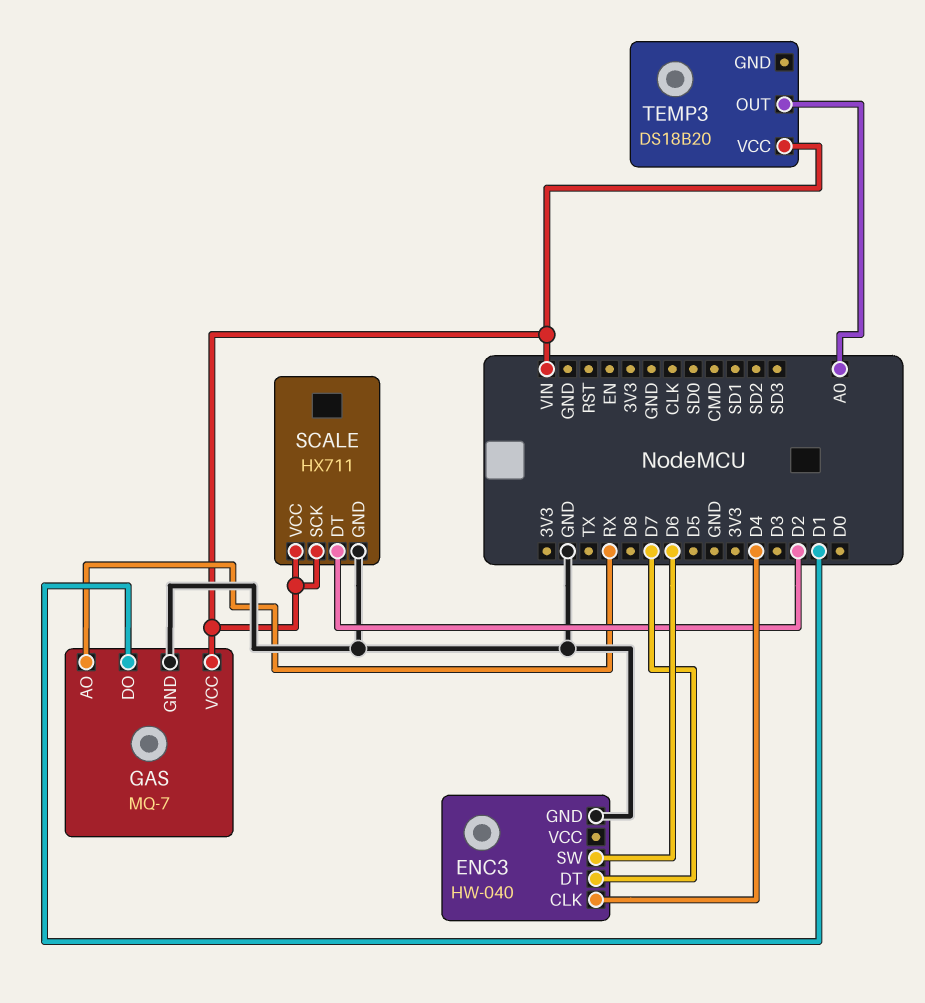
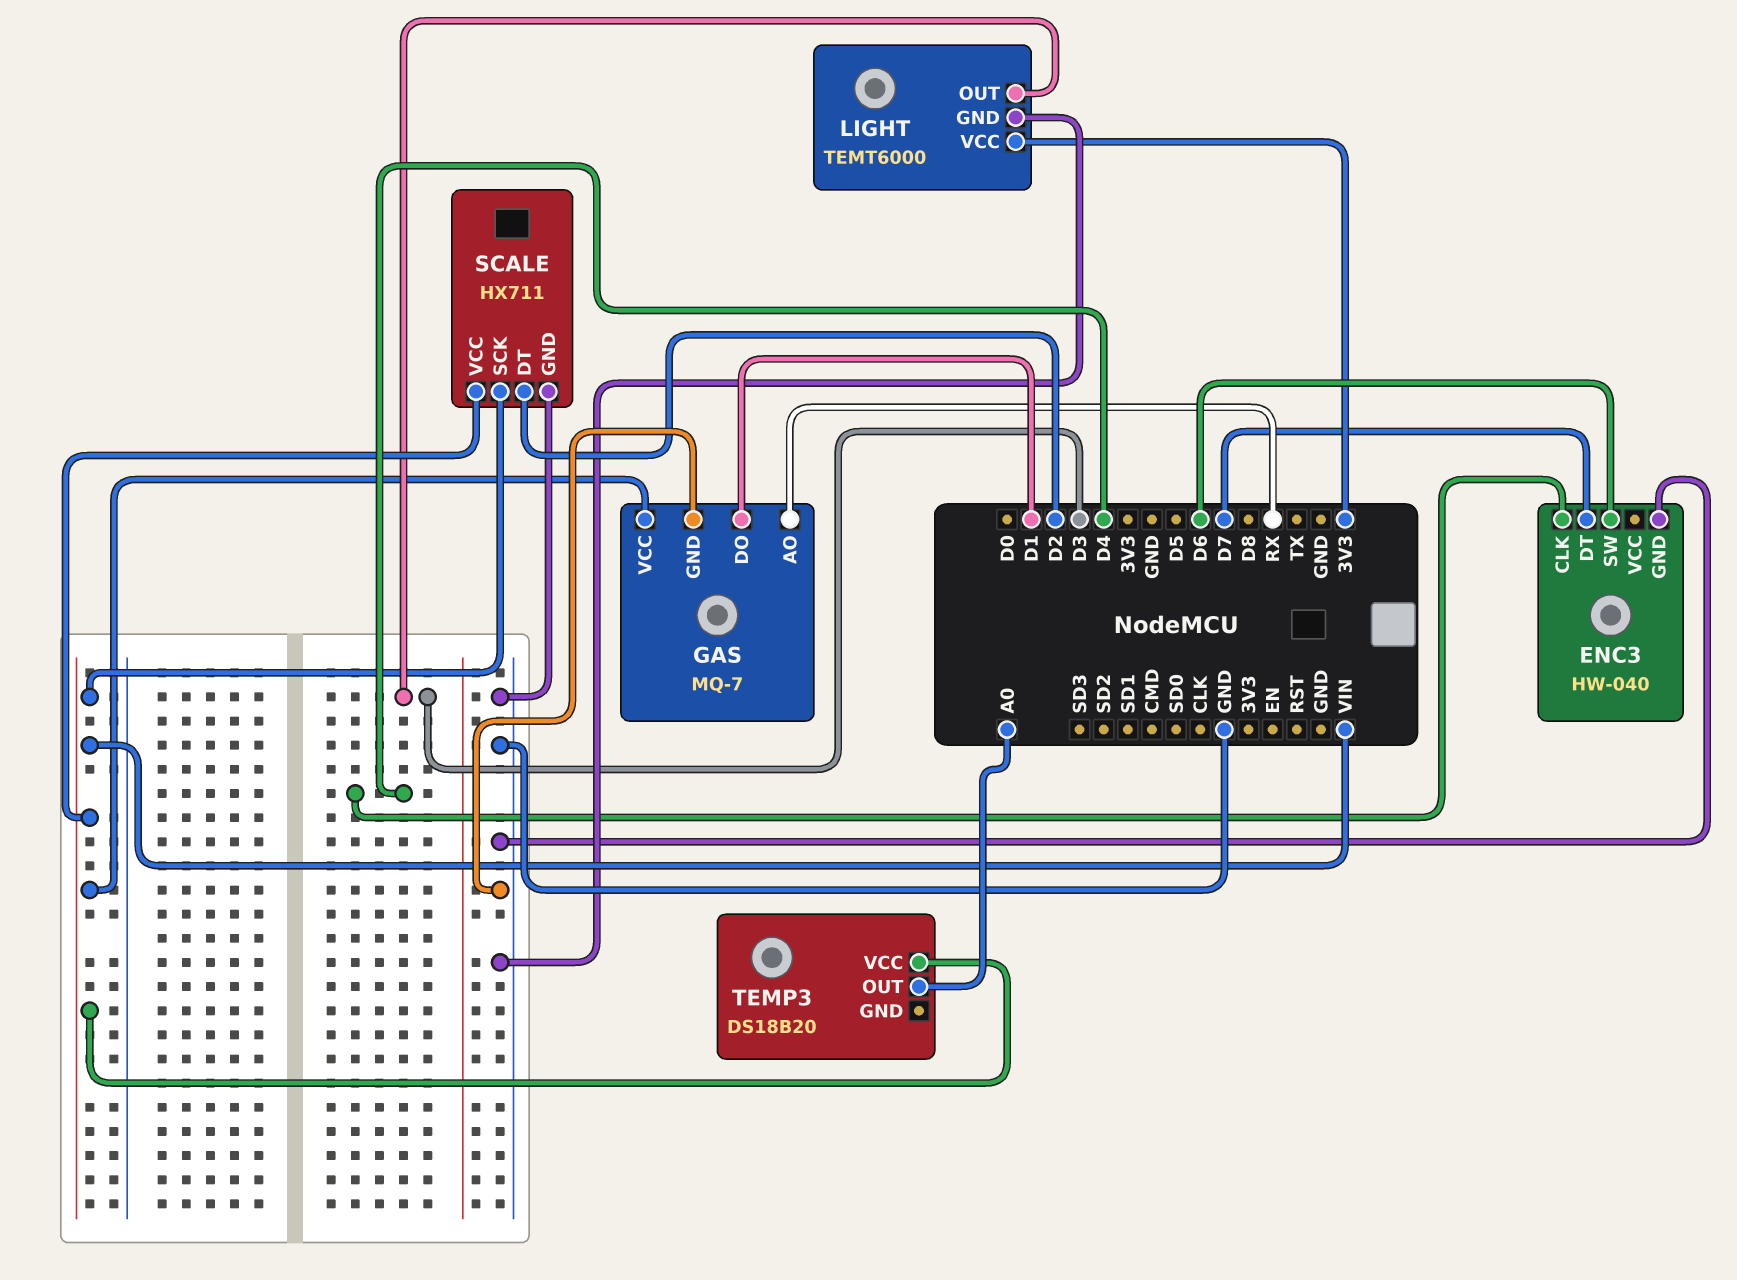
LIGHT: none -> TEMT6000
LIGHT pin GND: none -> GND
LIGHT pin OUT: none -> D3
LIGHT pin VCC: none -> 3V3

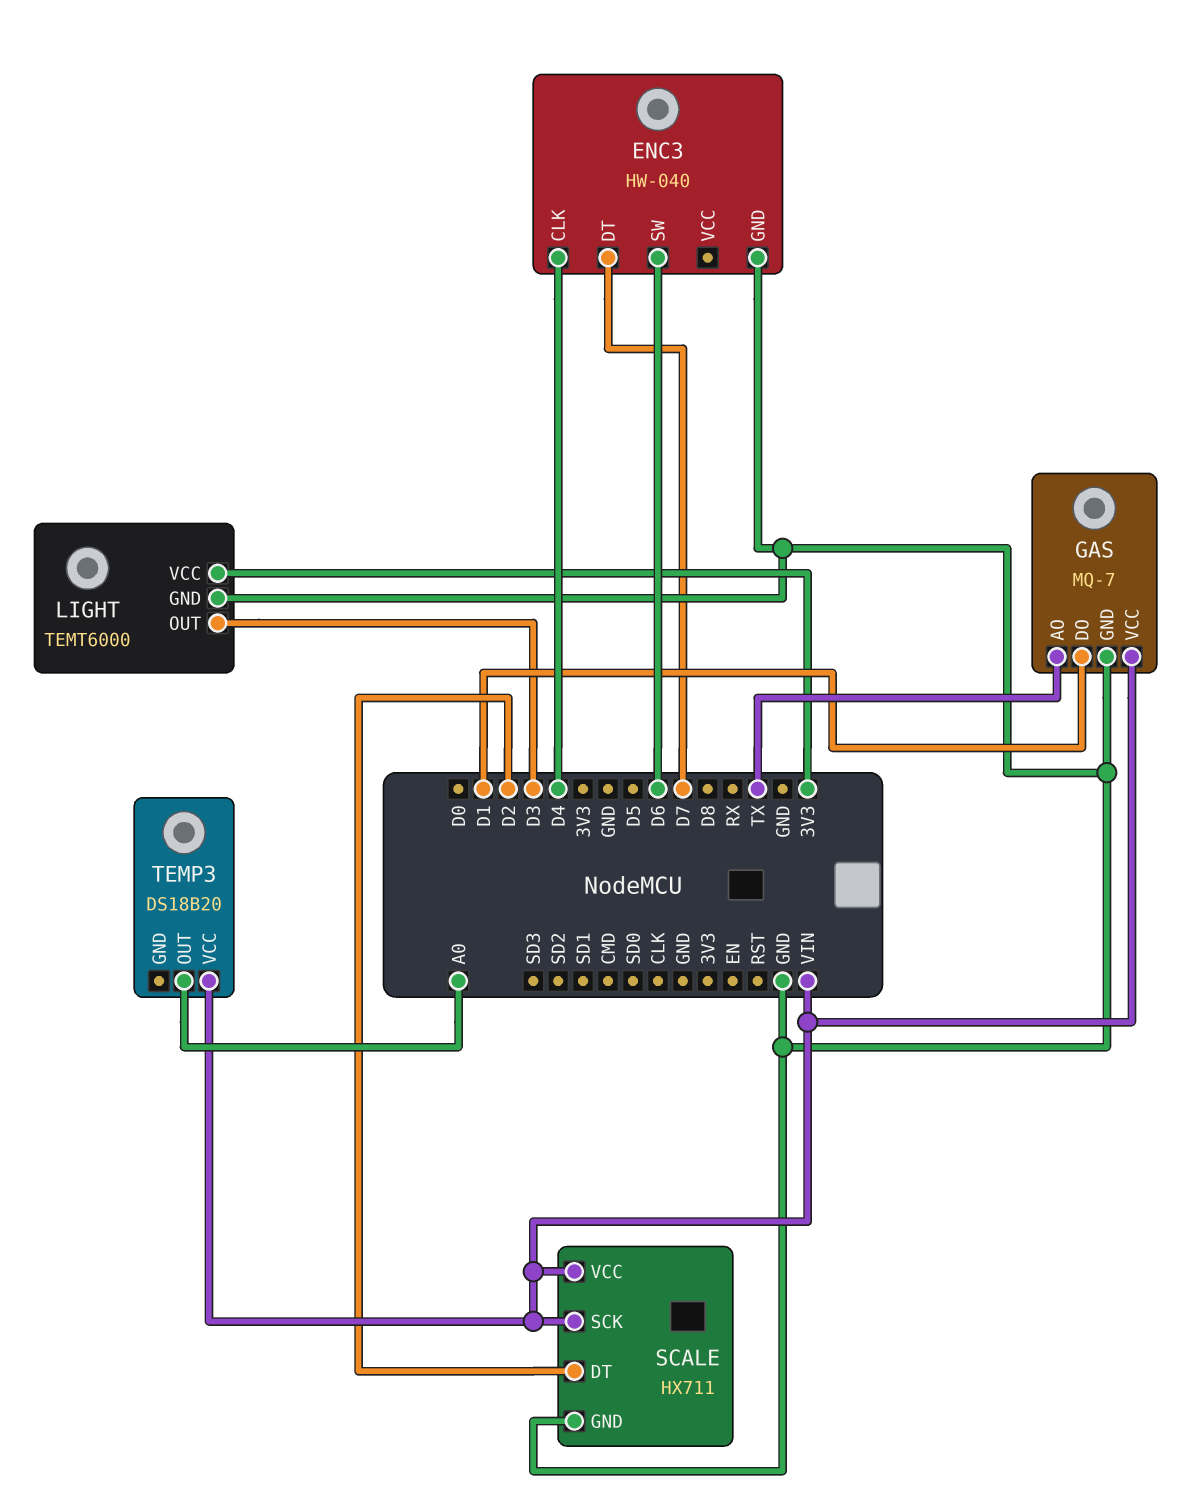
GAS pin AO: RX -> TX

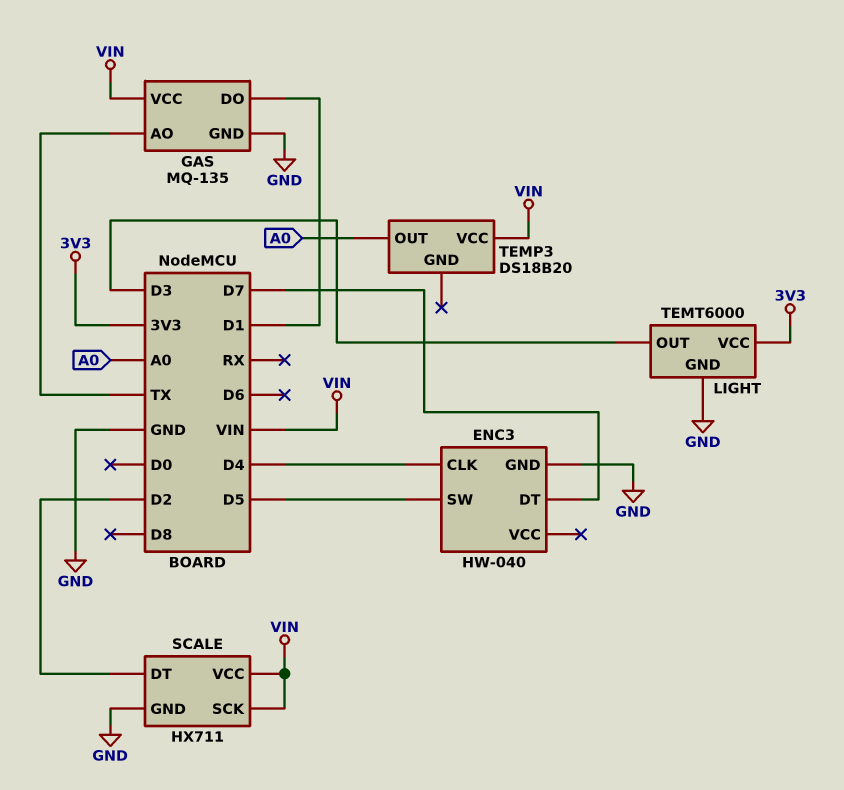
ENC3 pin SW: D6 -> D5
GAS: MQ-7 -> MQ-135

